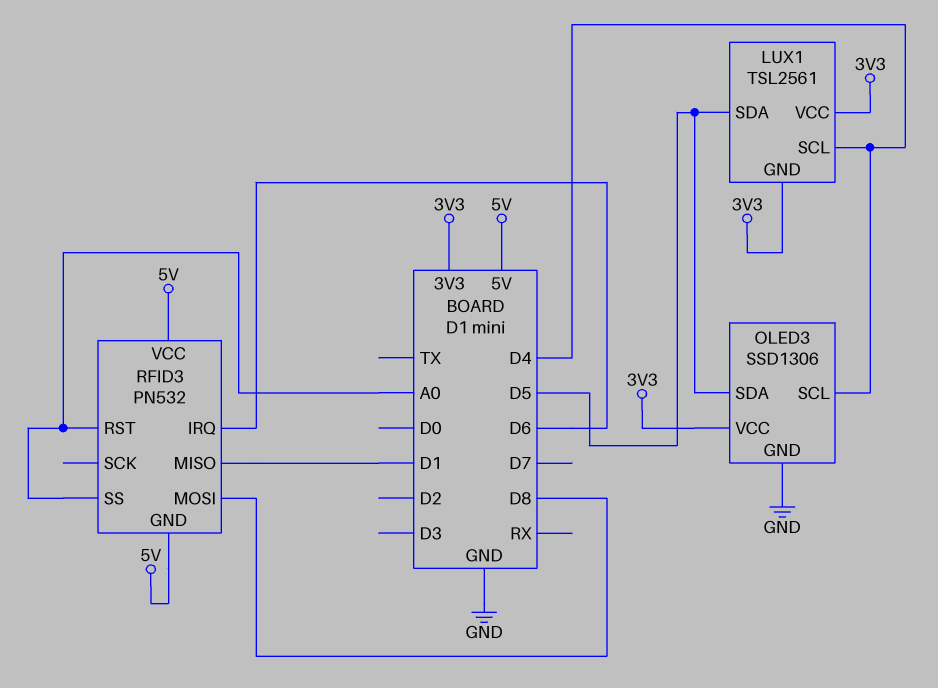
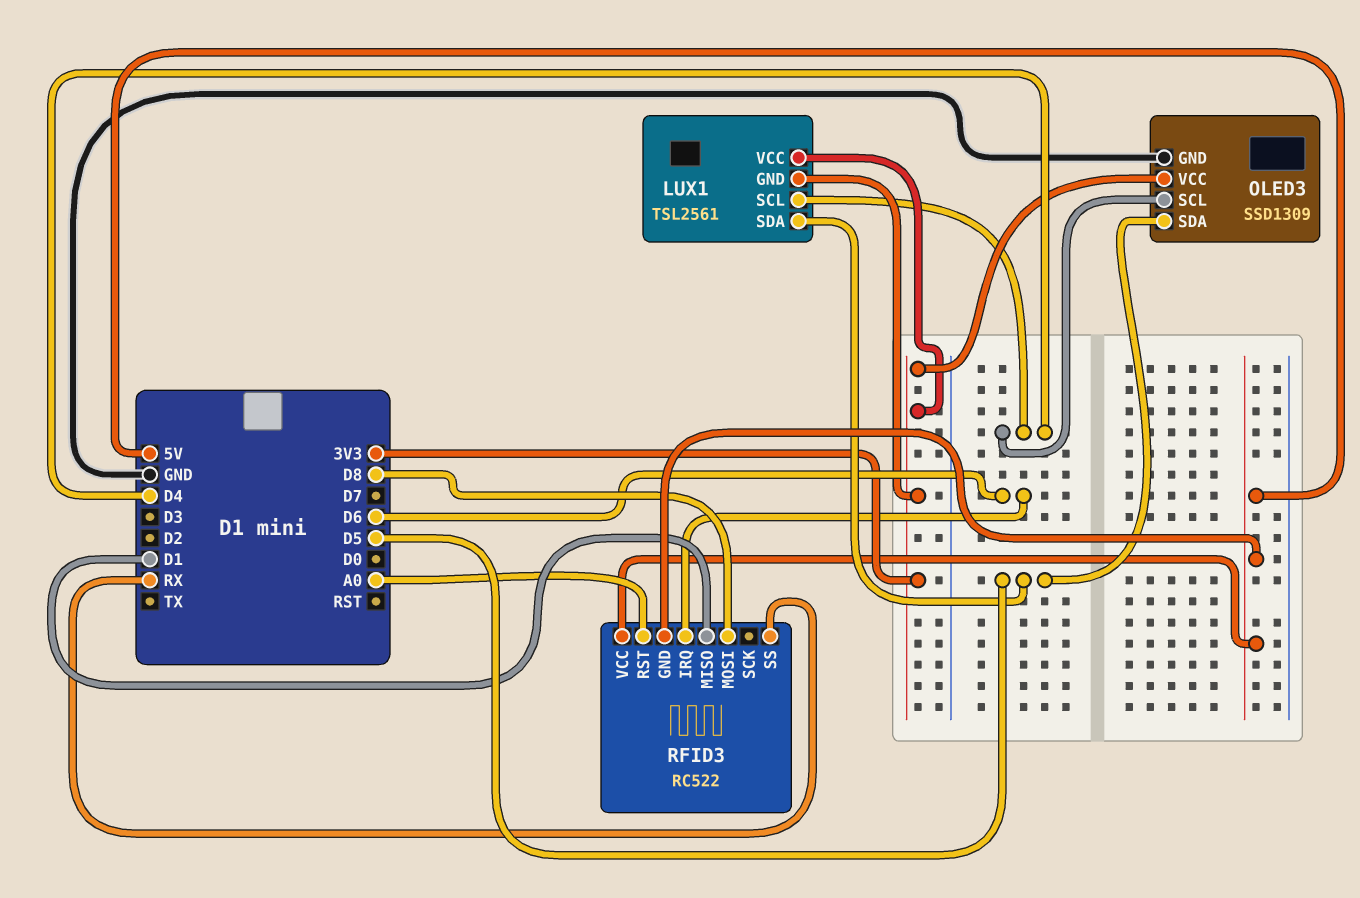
OLED3: SSD1306 -> SSD1309
RFID3: PN532 -> RC522
RFID3 pin SS: A0 -> RX

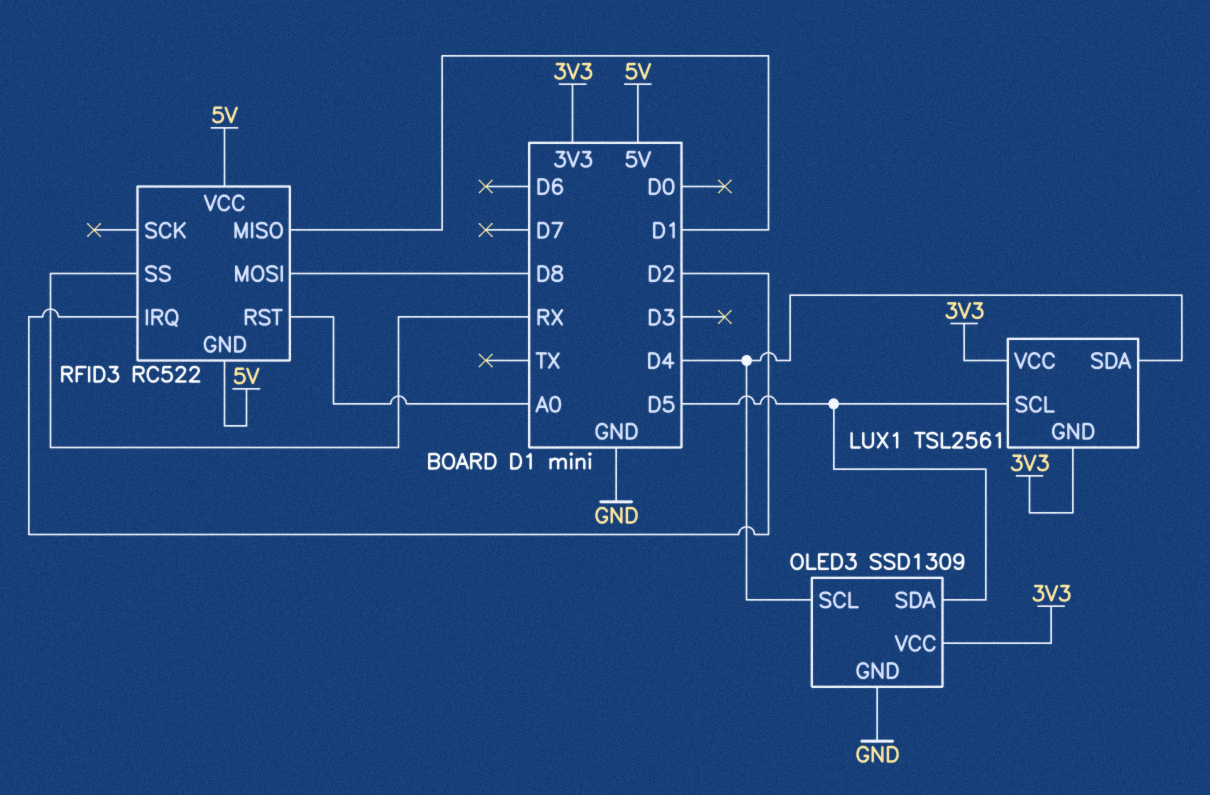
LUX1 pin SCL: D4 -> D5
LUX1 pin SDA: D5 -> D4
RFID3 pin IRQ: D6 -> D2

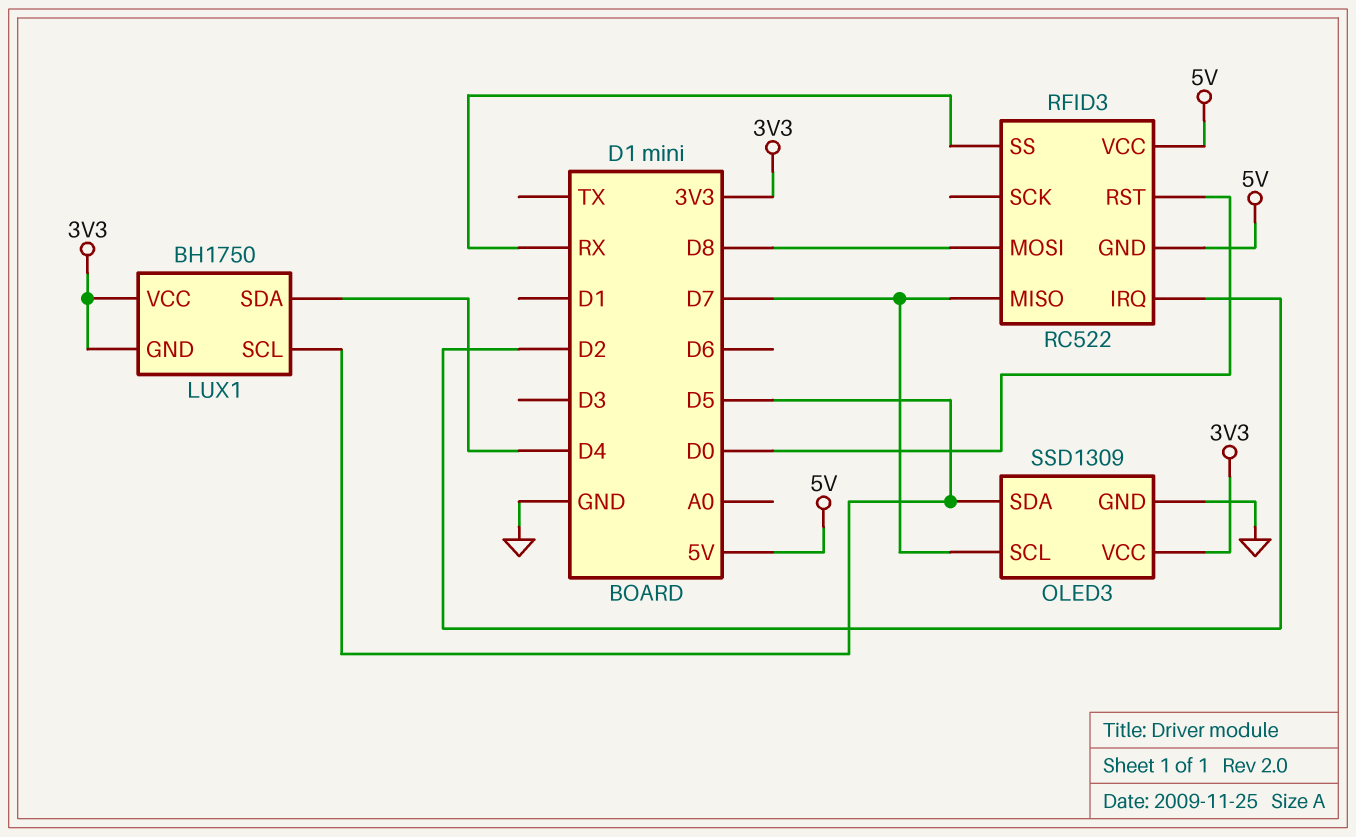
LUX1: TSL2561 -> BH1750
OLED3 pin SCL: D4 -> D7
RFID3 pin MISO: D1 -> D7
RFID3 pin RST: A0 -> D0

